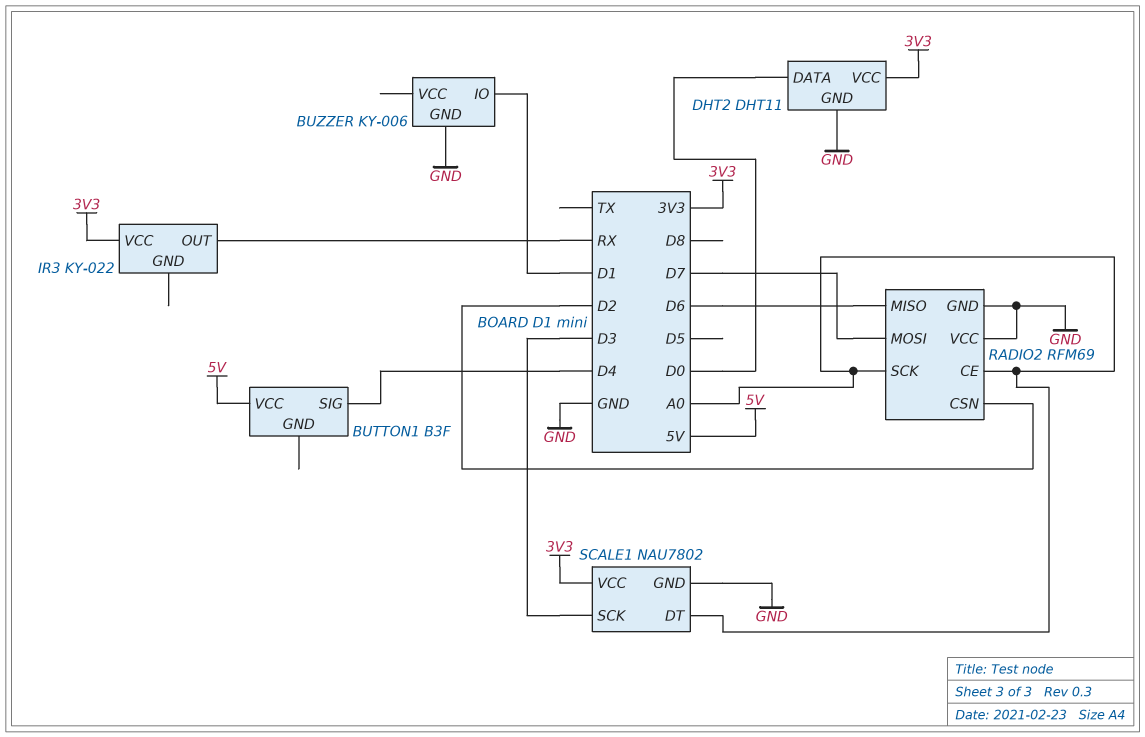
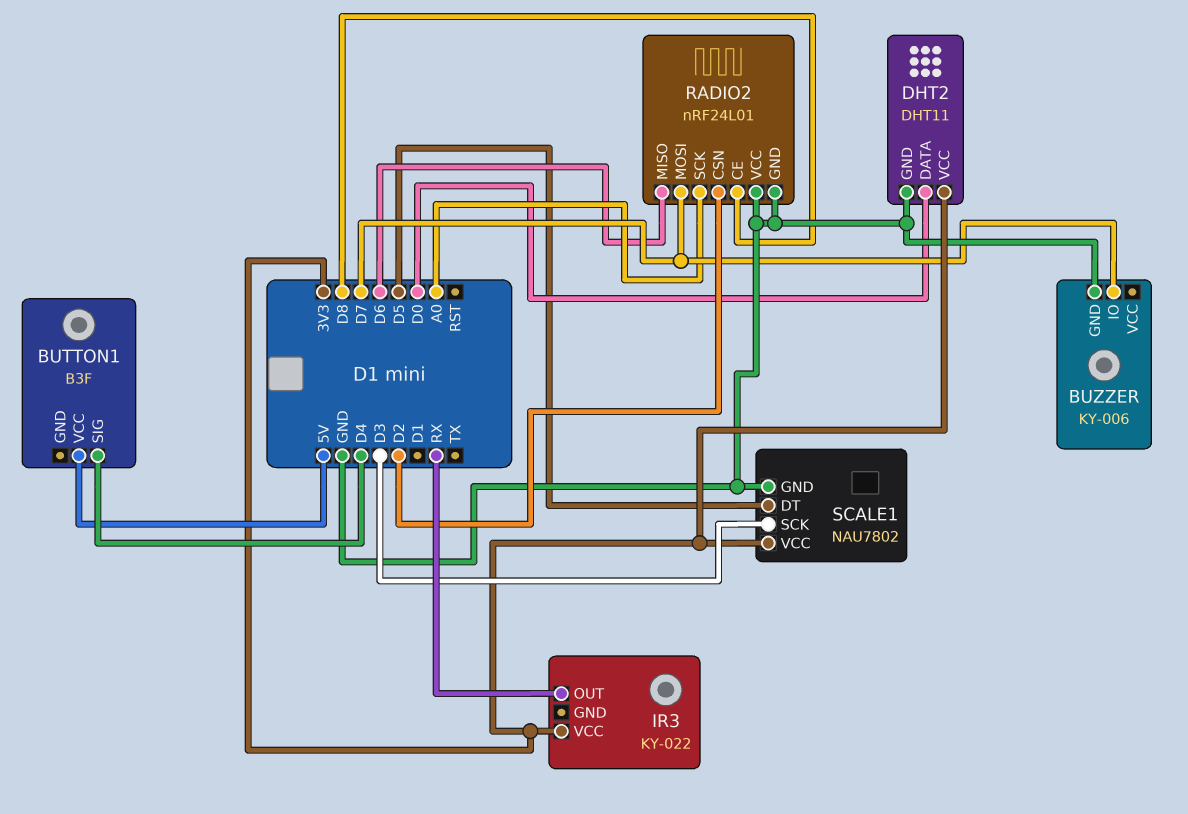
BUZZER pin IO: D1 -> D7
RADIO2: RFM69 -> nRF24L01
RADIO2 pin CE: A0 -> D8
SCALE1 pin DT: A0 -> D5

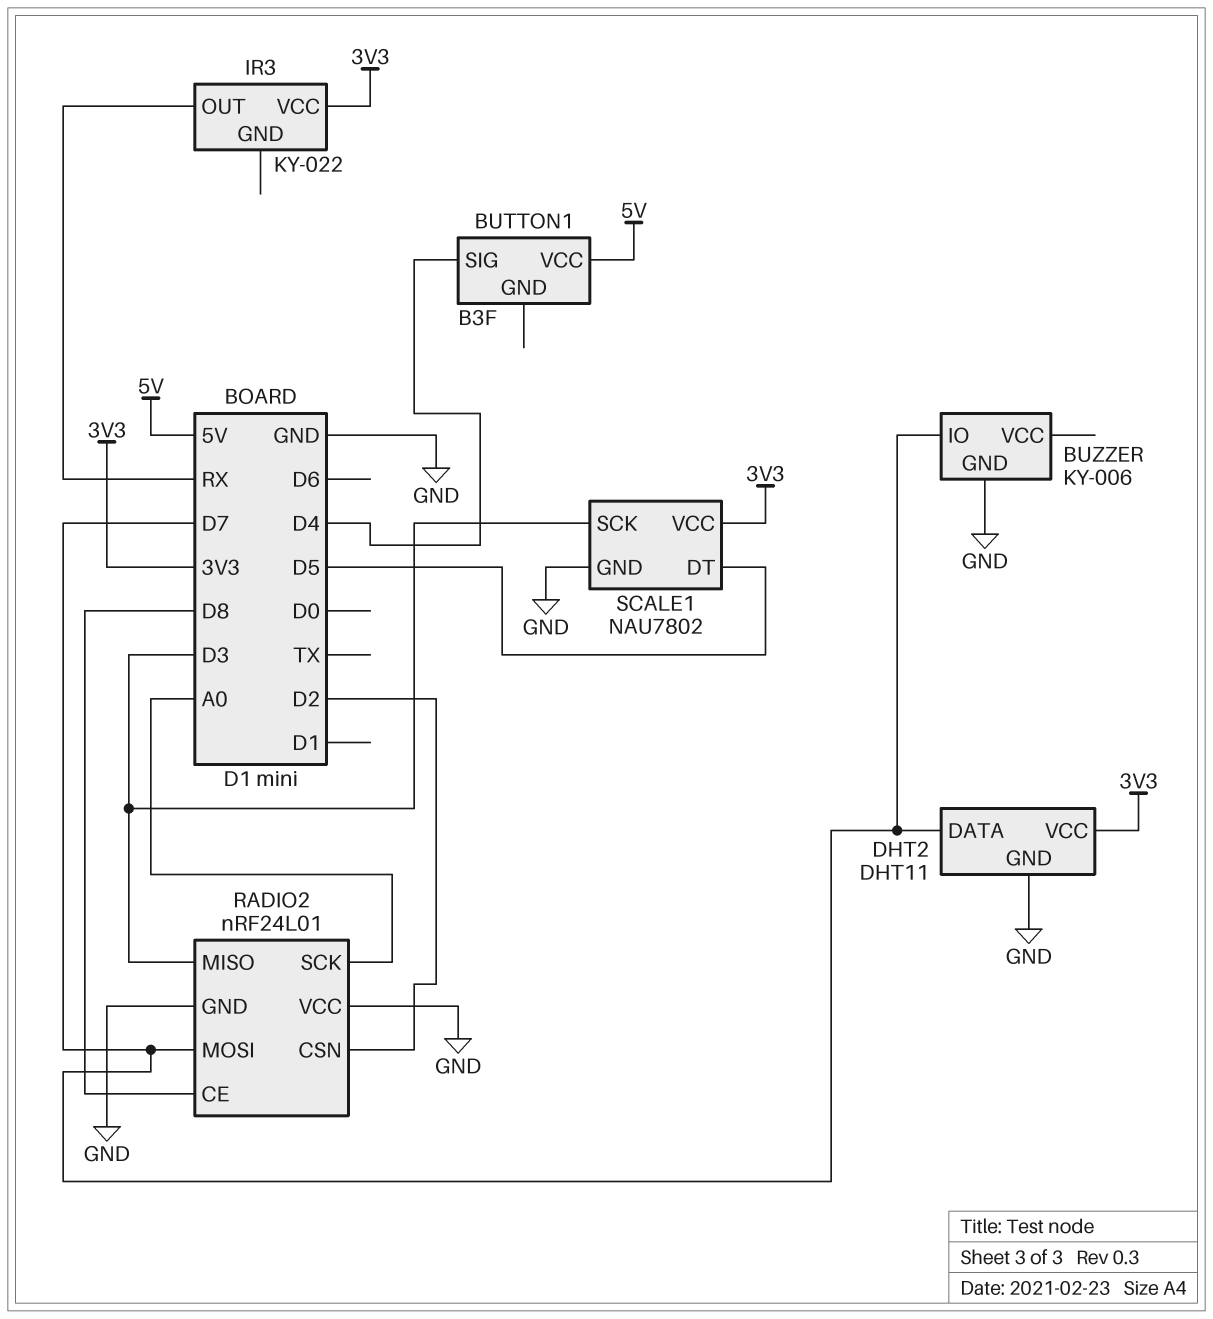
DHT2 pin DATA: D0 -> D7
RADIO2 pin MISO: D6 -> D3

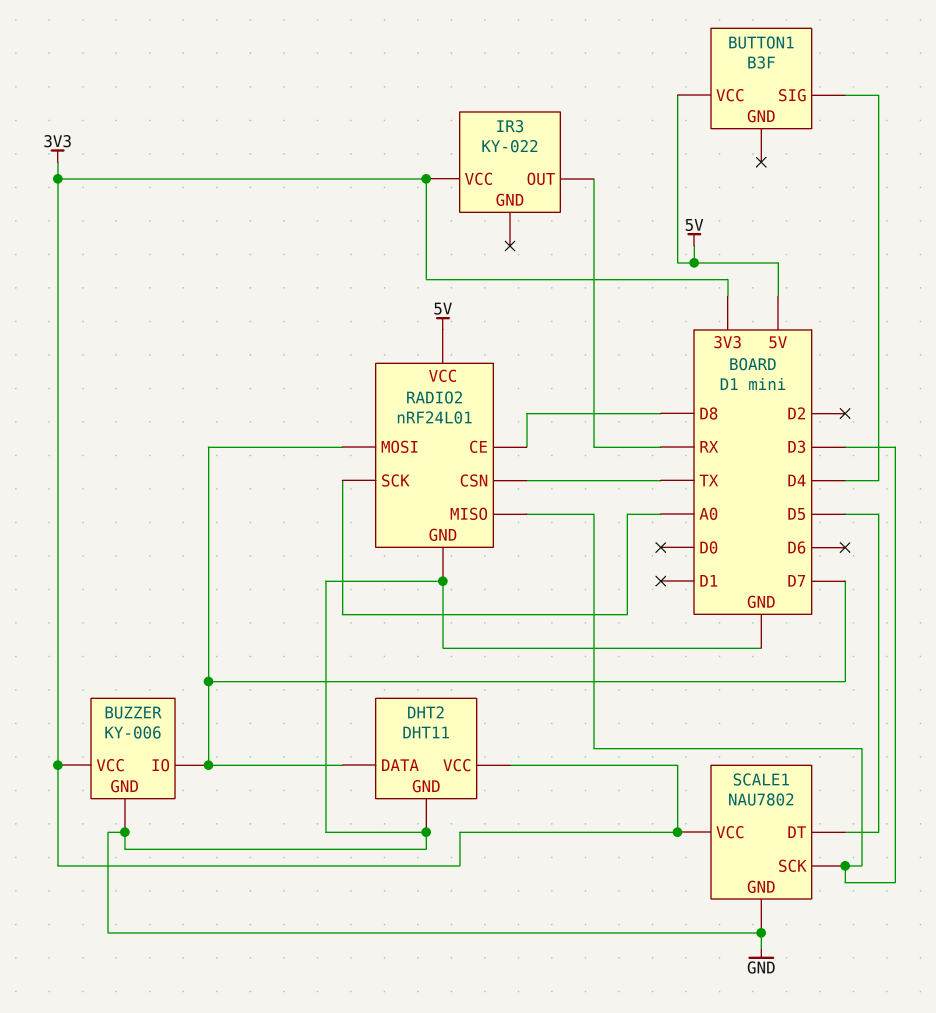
BUZZER pin VCC: none -> 3V3
RADIO2 pin CSN: D2 -> TX
RADIO2 pin VCC: GND -> 5V

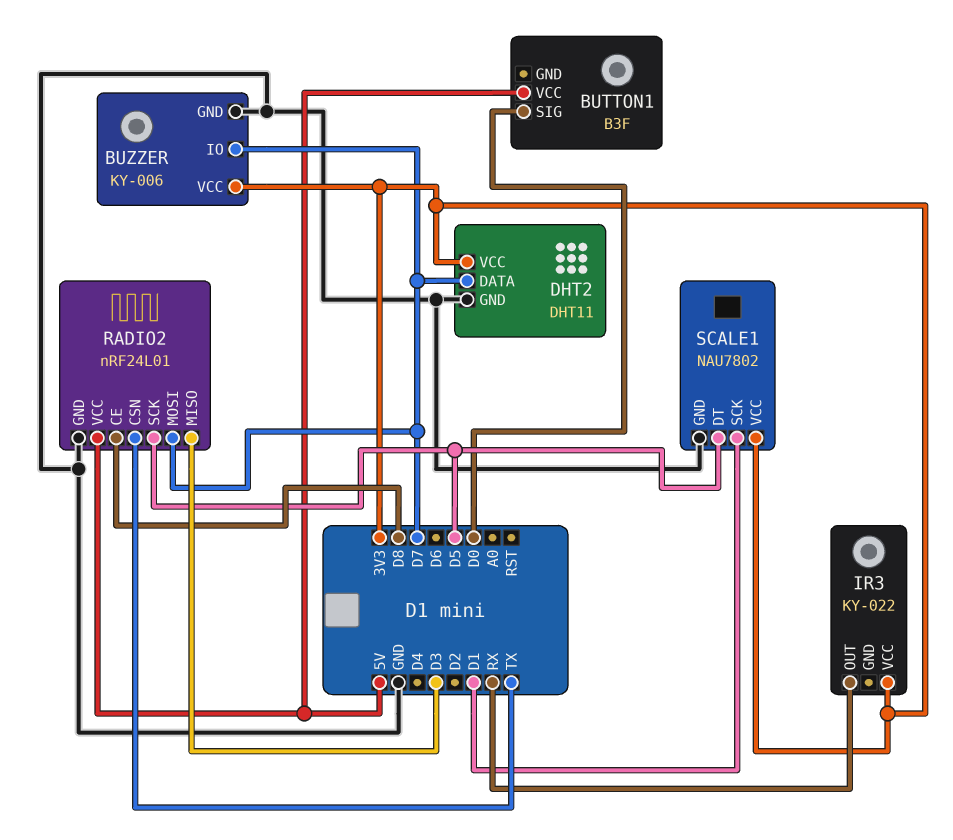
BUTTON1 pin SIG: D4 -> D0
RADIO2 pin SCK: A0 -> D5
SCALE1 pin SCK: D3 -> D1

